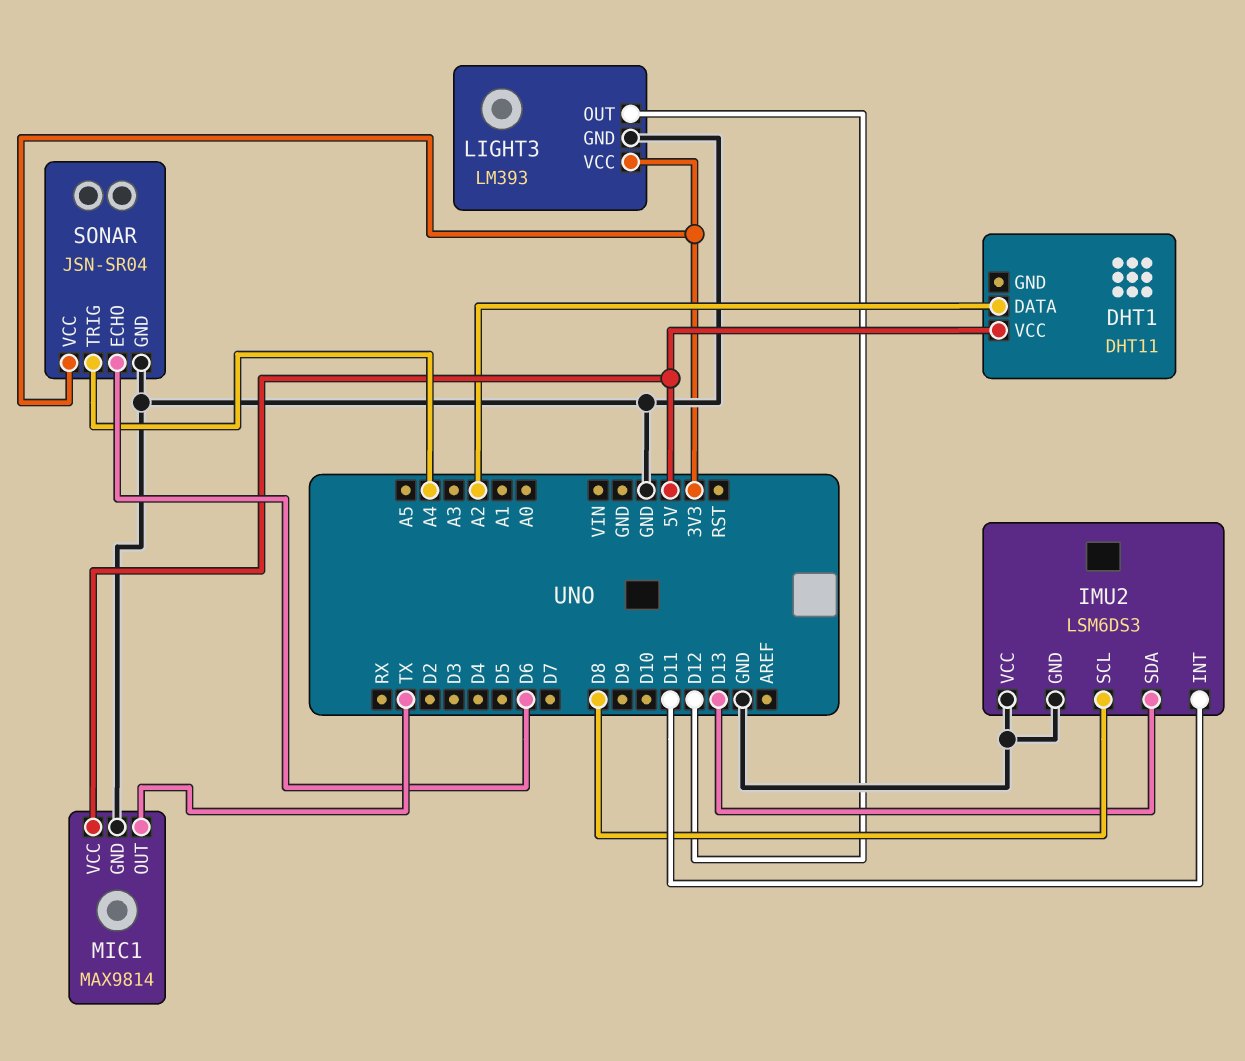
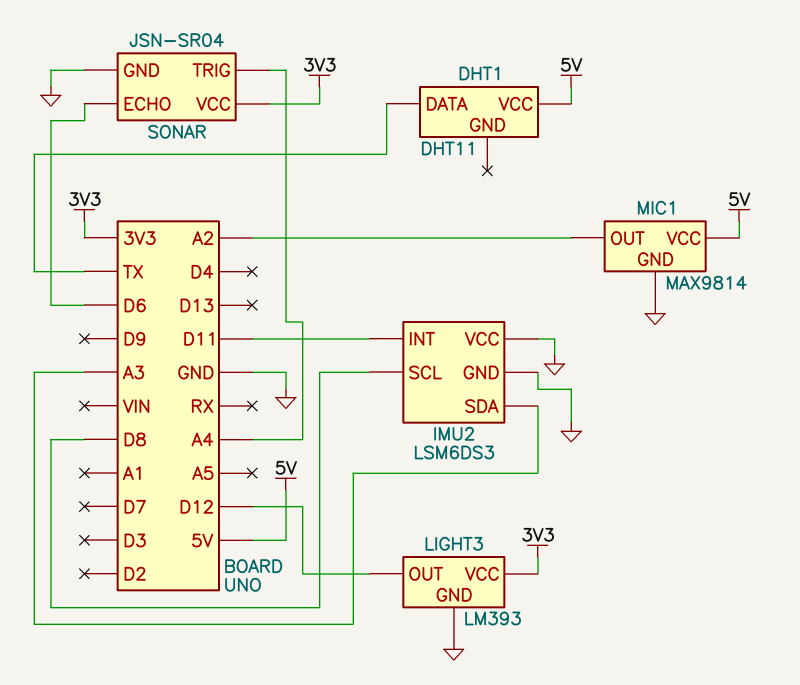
DHT1 pin DATA: A2 -> TX
IMU2 pin SDA: D13 -> A3
MIC1 pin OUT: TX -> A2

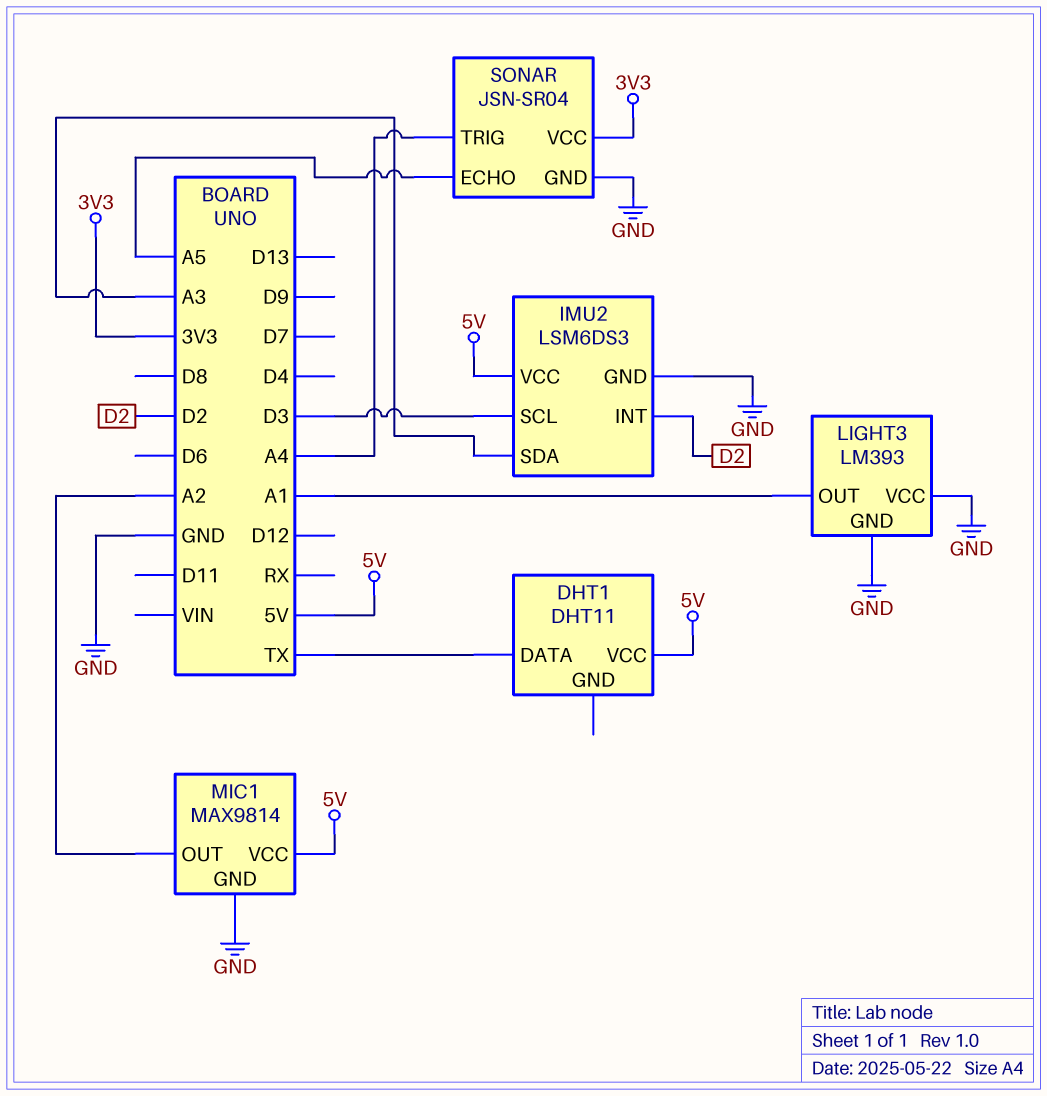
IMU2 pin INT: D11 -> D2
IMU2 pin SCL: D8 -> D3
IMU2 pin VCC: GND -> 5V
LIGHT3 pin OUT: D12 -> A1
LIGHT3 pin VCC: 3V3 -> GND
SONAR pin ECHO: D6 -> A5

